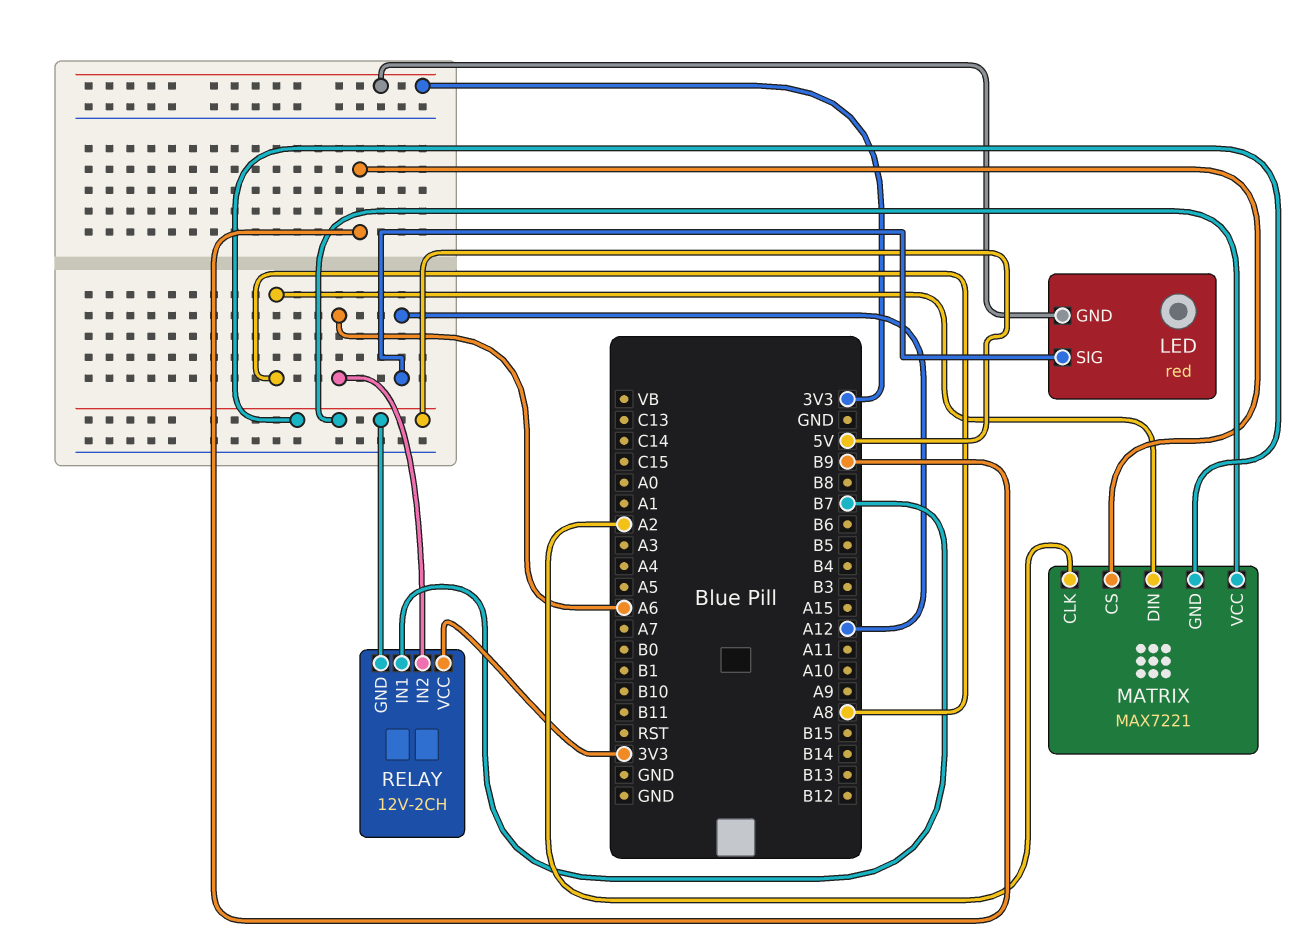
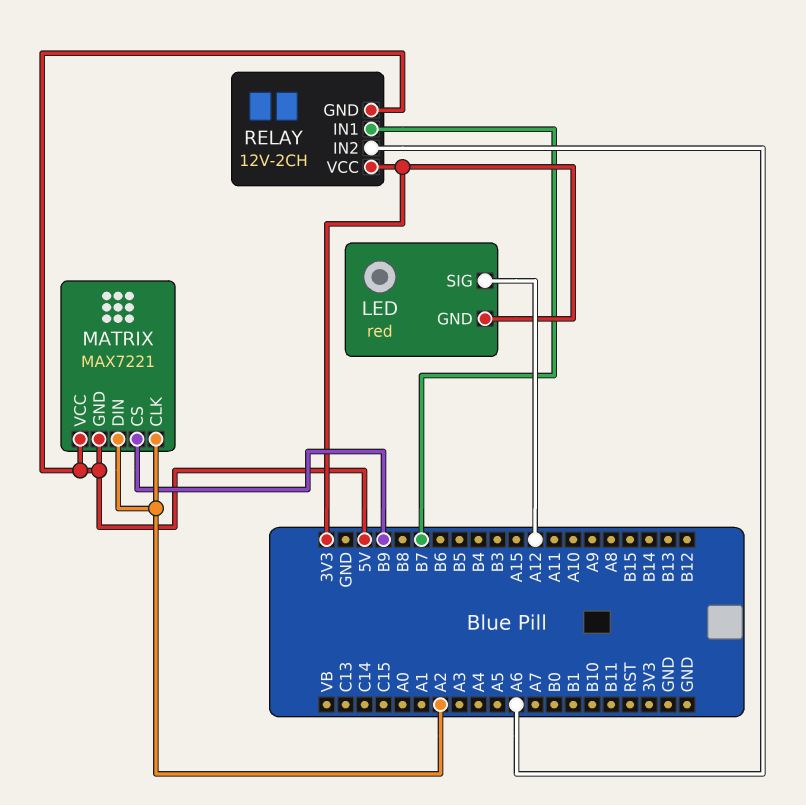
MATRIX pin DIN: A8 -> A2

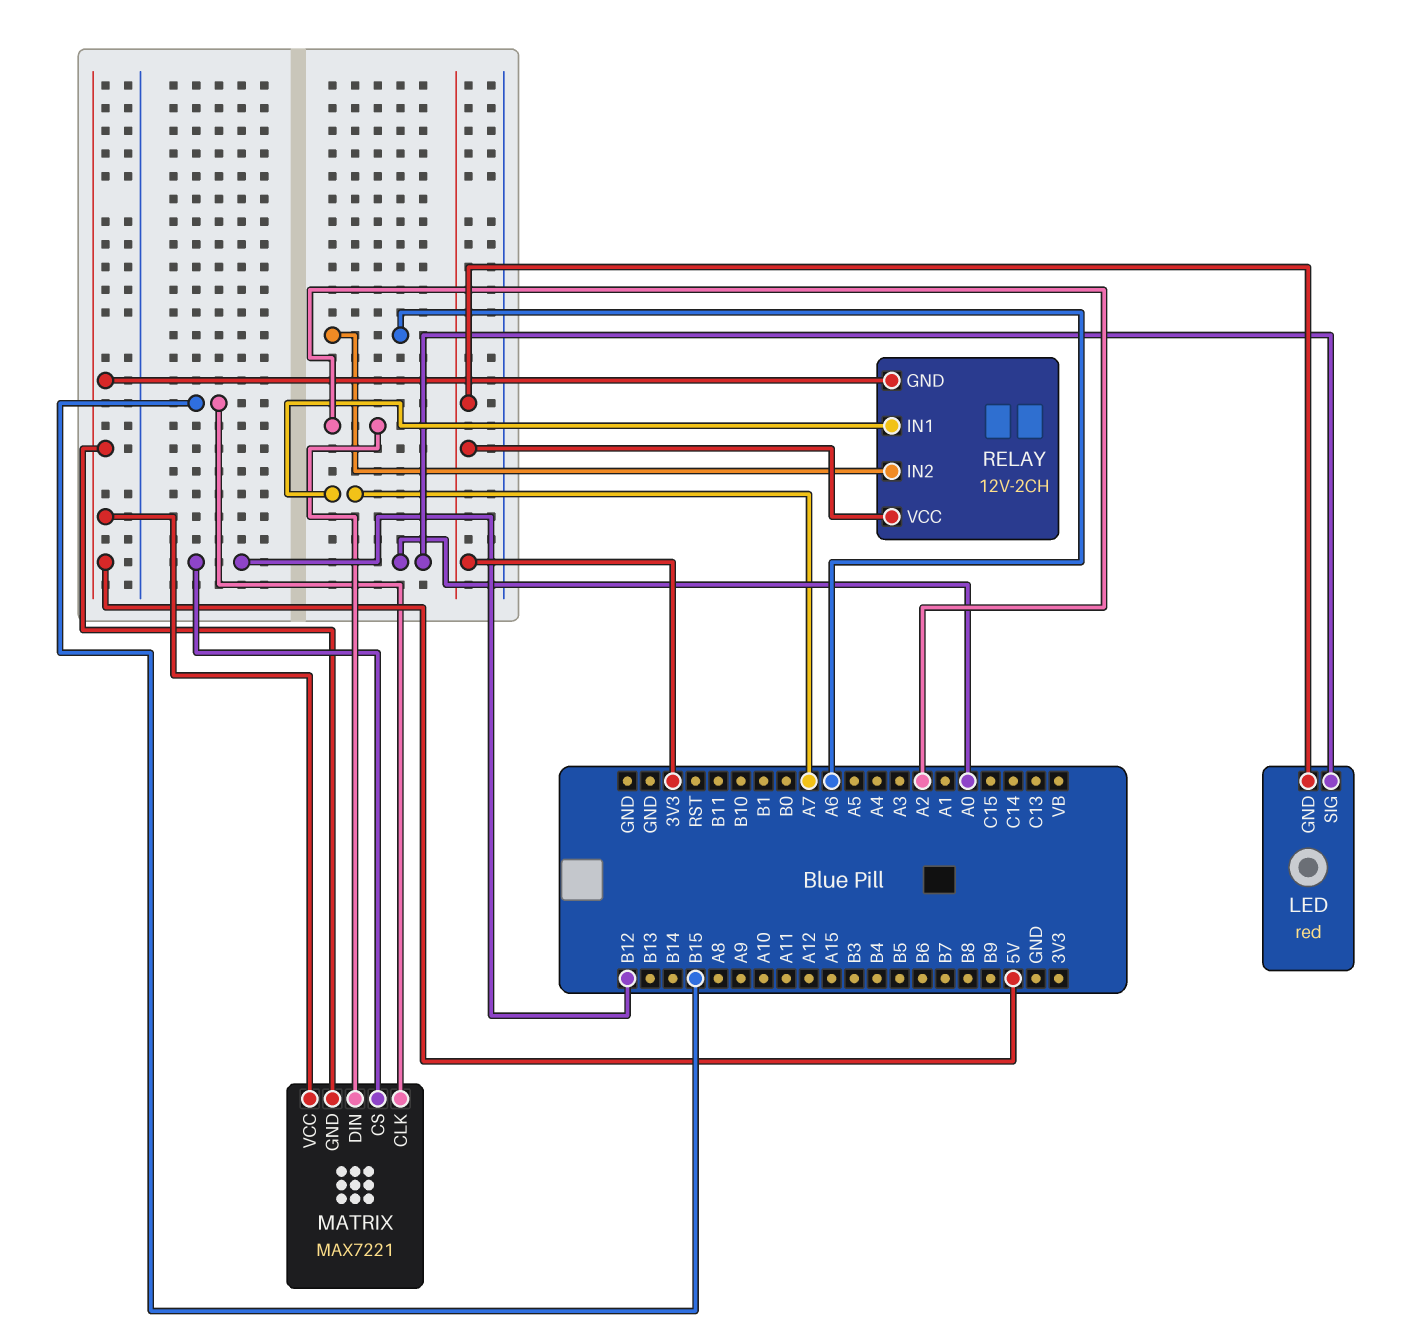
LED pin SIG: A12 -> A0
MATRIX pin CLK: A2 -> B15
MATRIX pin CS: B9 -> B12
RELAY pin IN1: B7 -> A7

